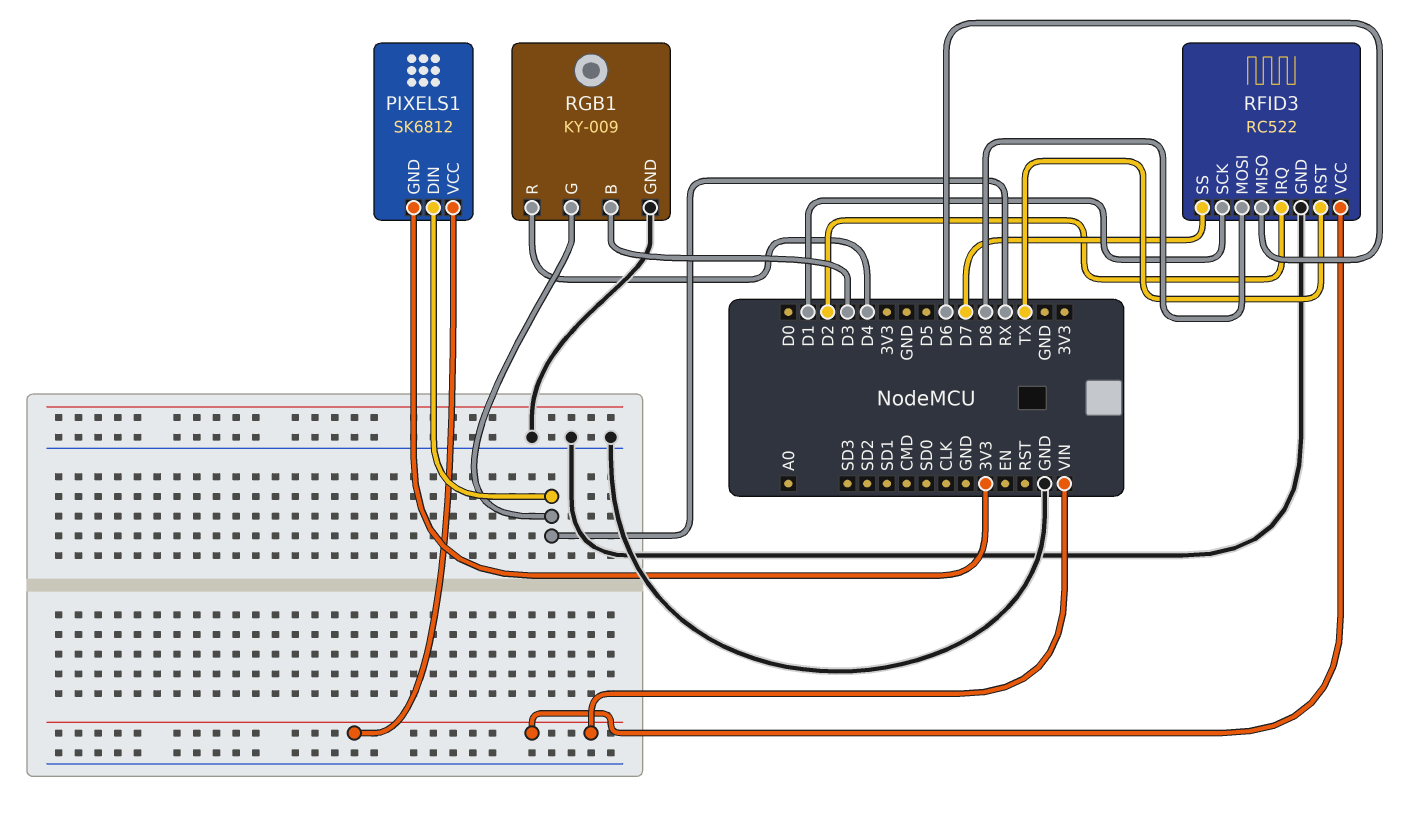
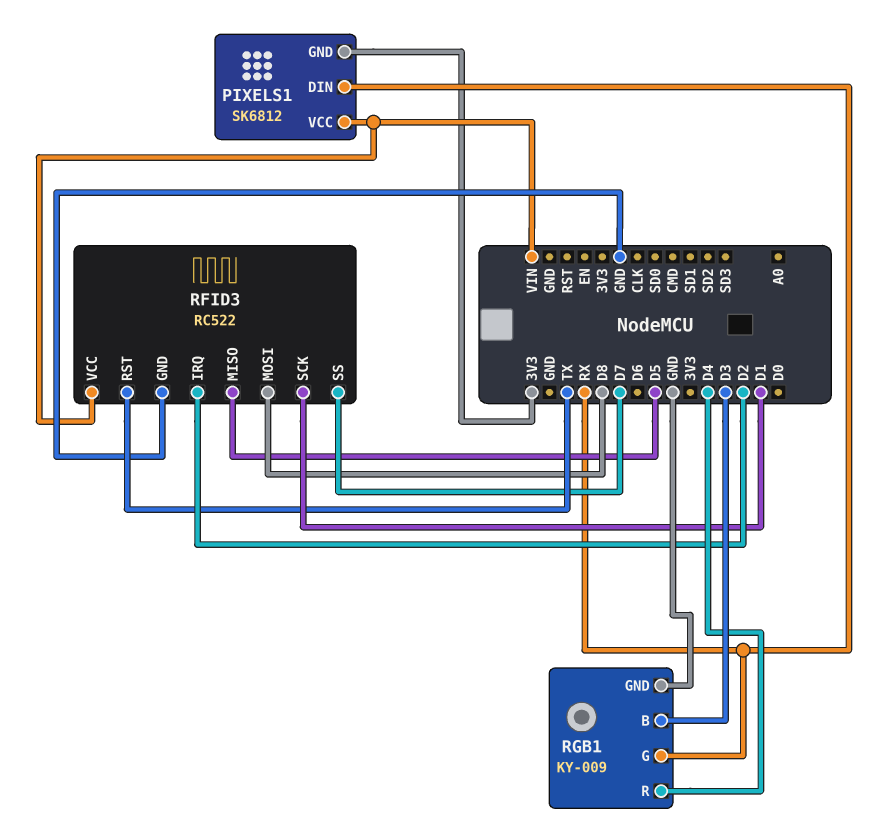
RFID3 pin MISO: D6 -> D5

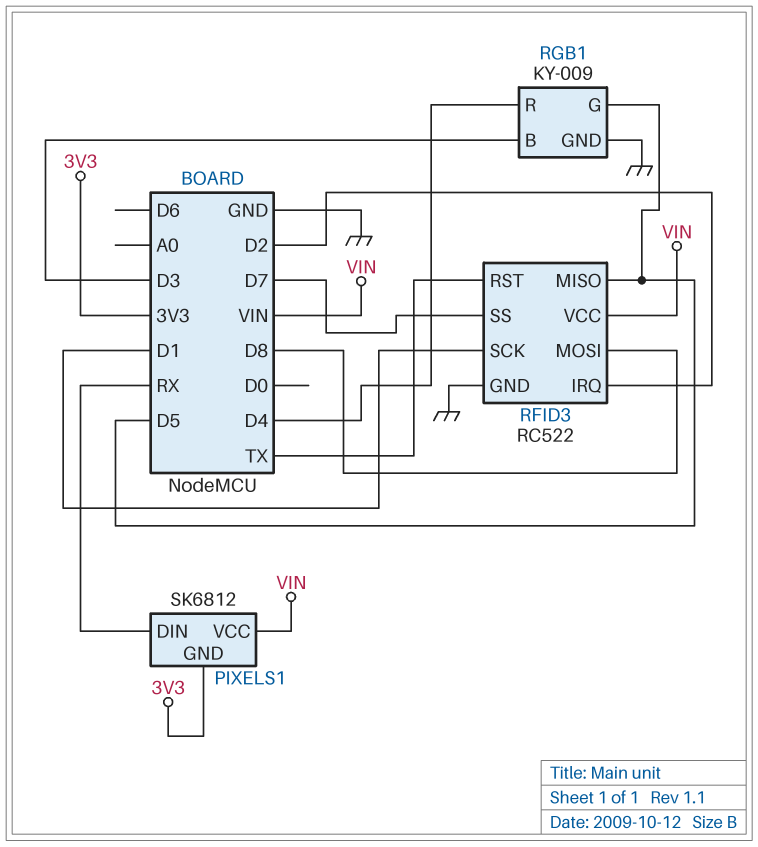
RGB1 pin G: RX -> D5

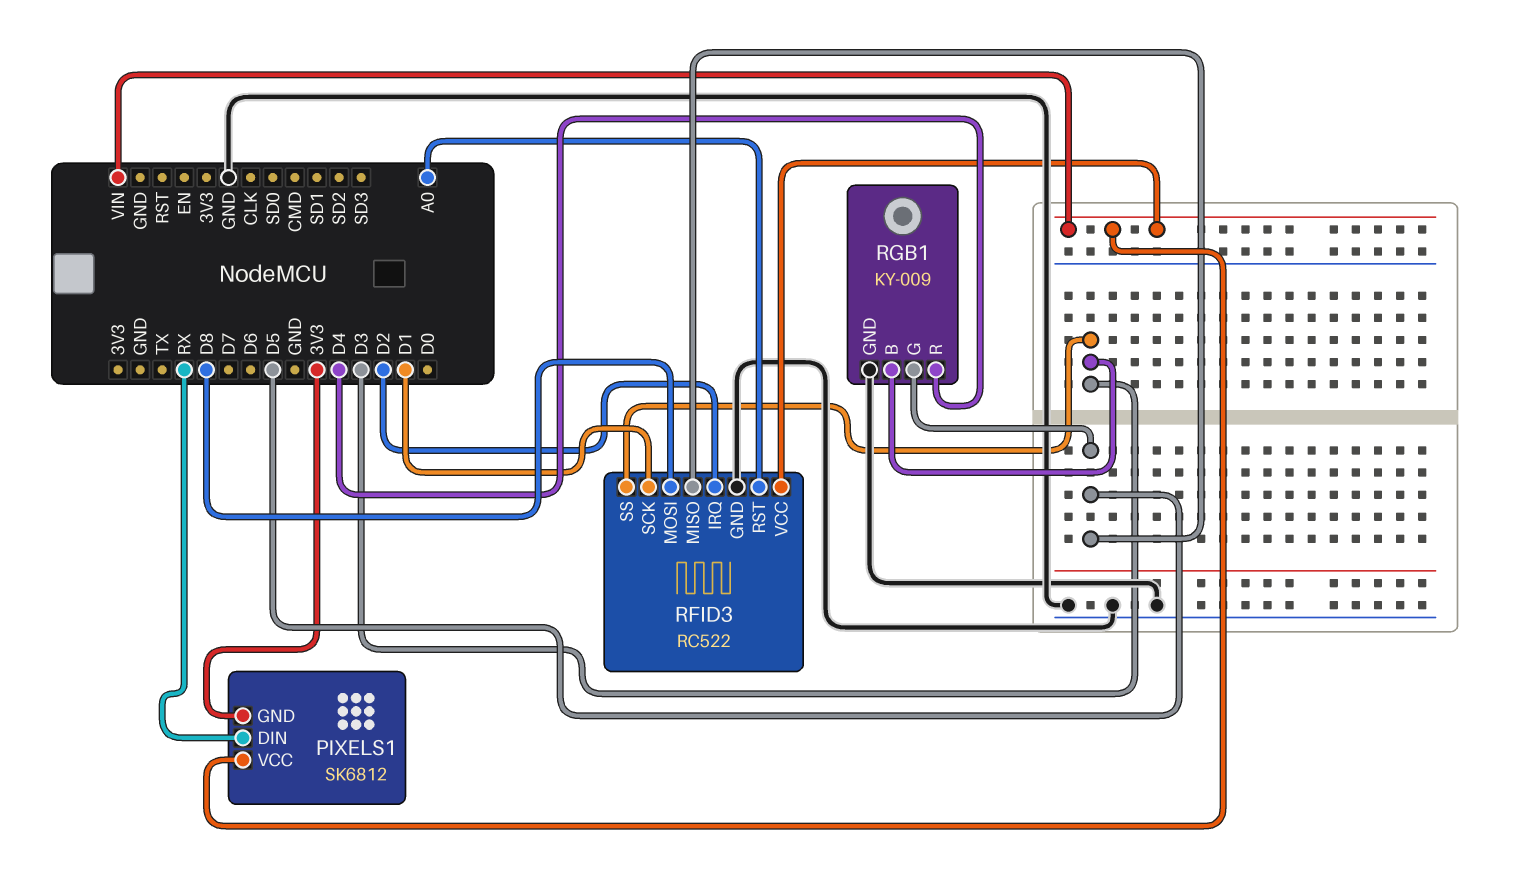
RFID3 pin RST: TX -> A0
RFID3 pin SS: D7 -> D3

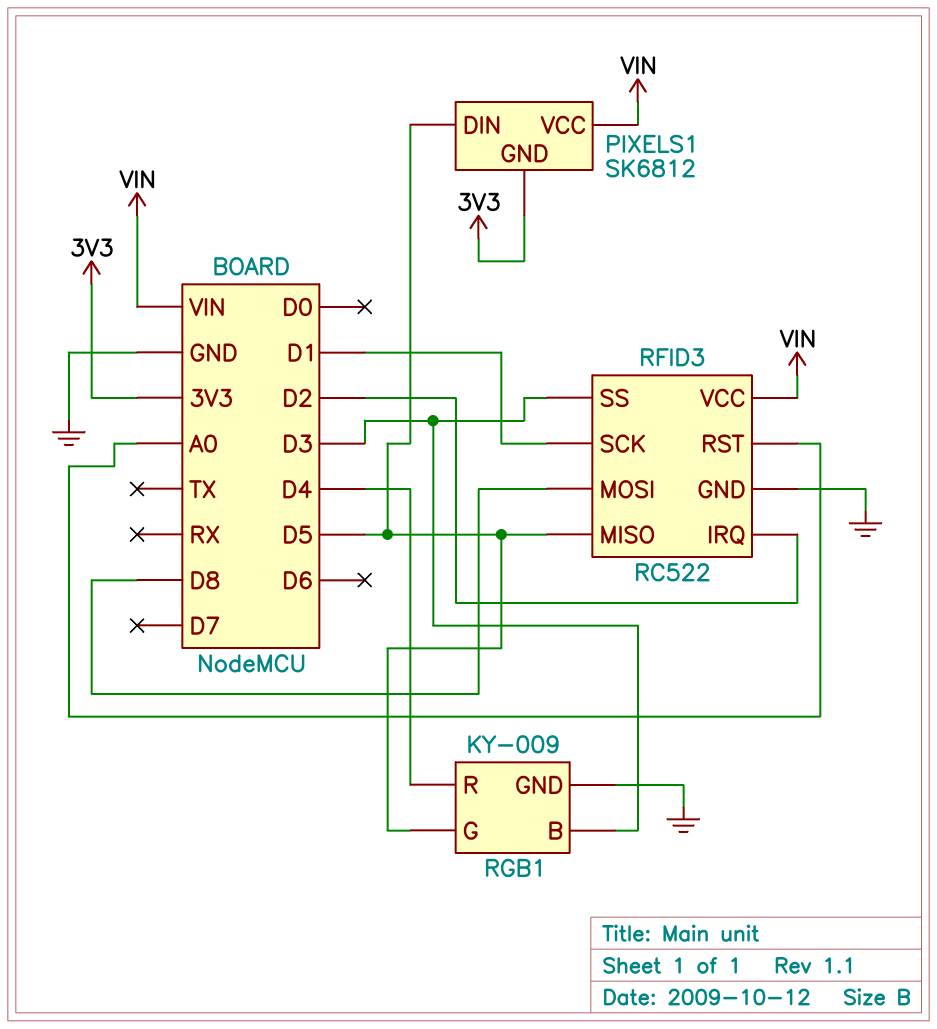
PIXELS1 pin DIN: RX -> D5

